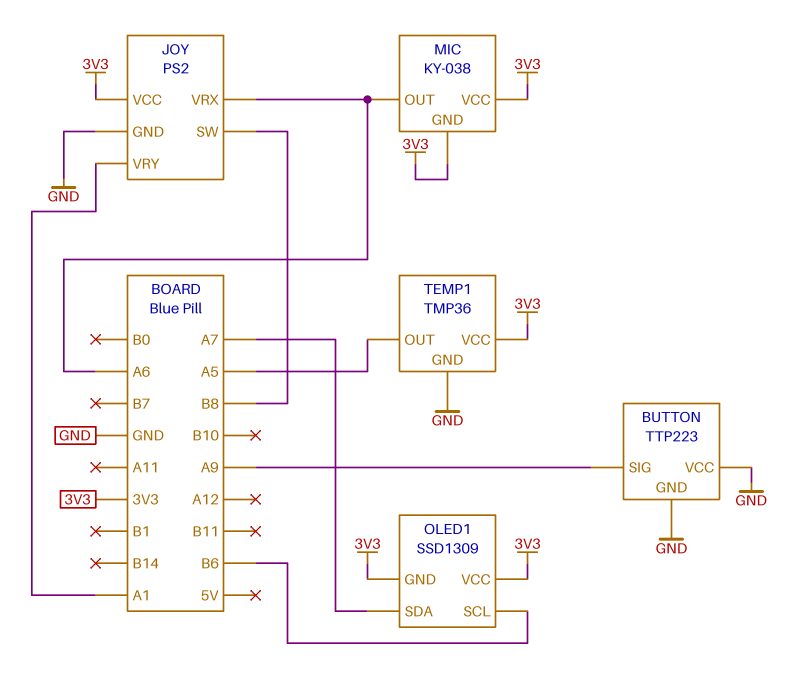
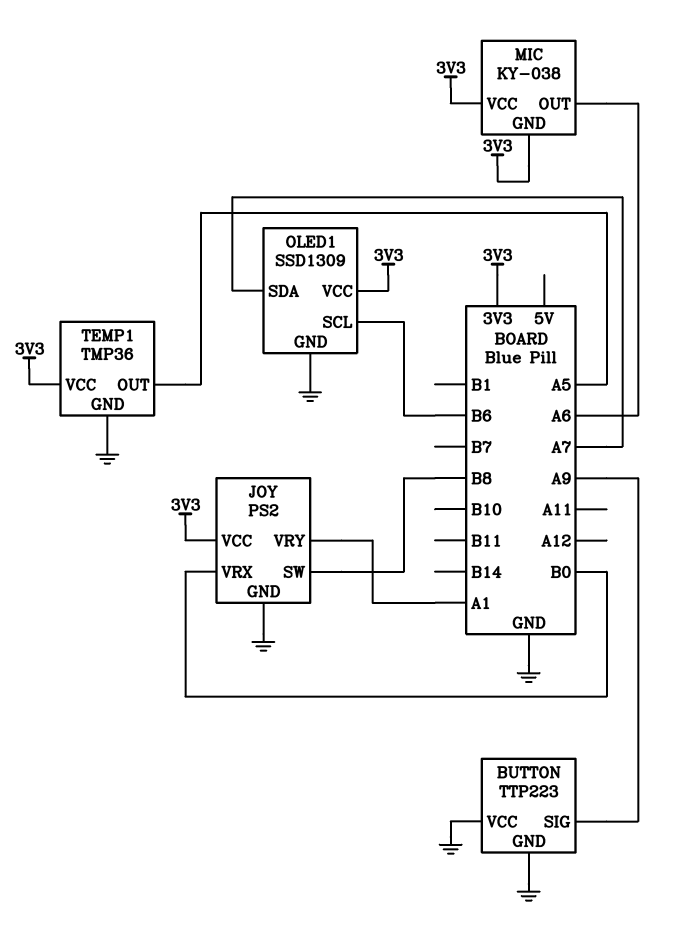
JOY pin VRX: A6 -> B0
OLED1 pin GND: 3V3 -> GND

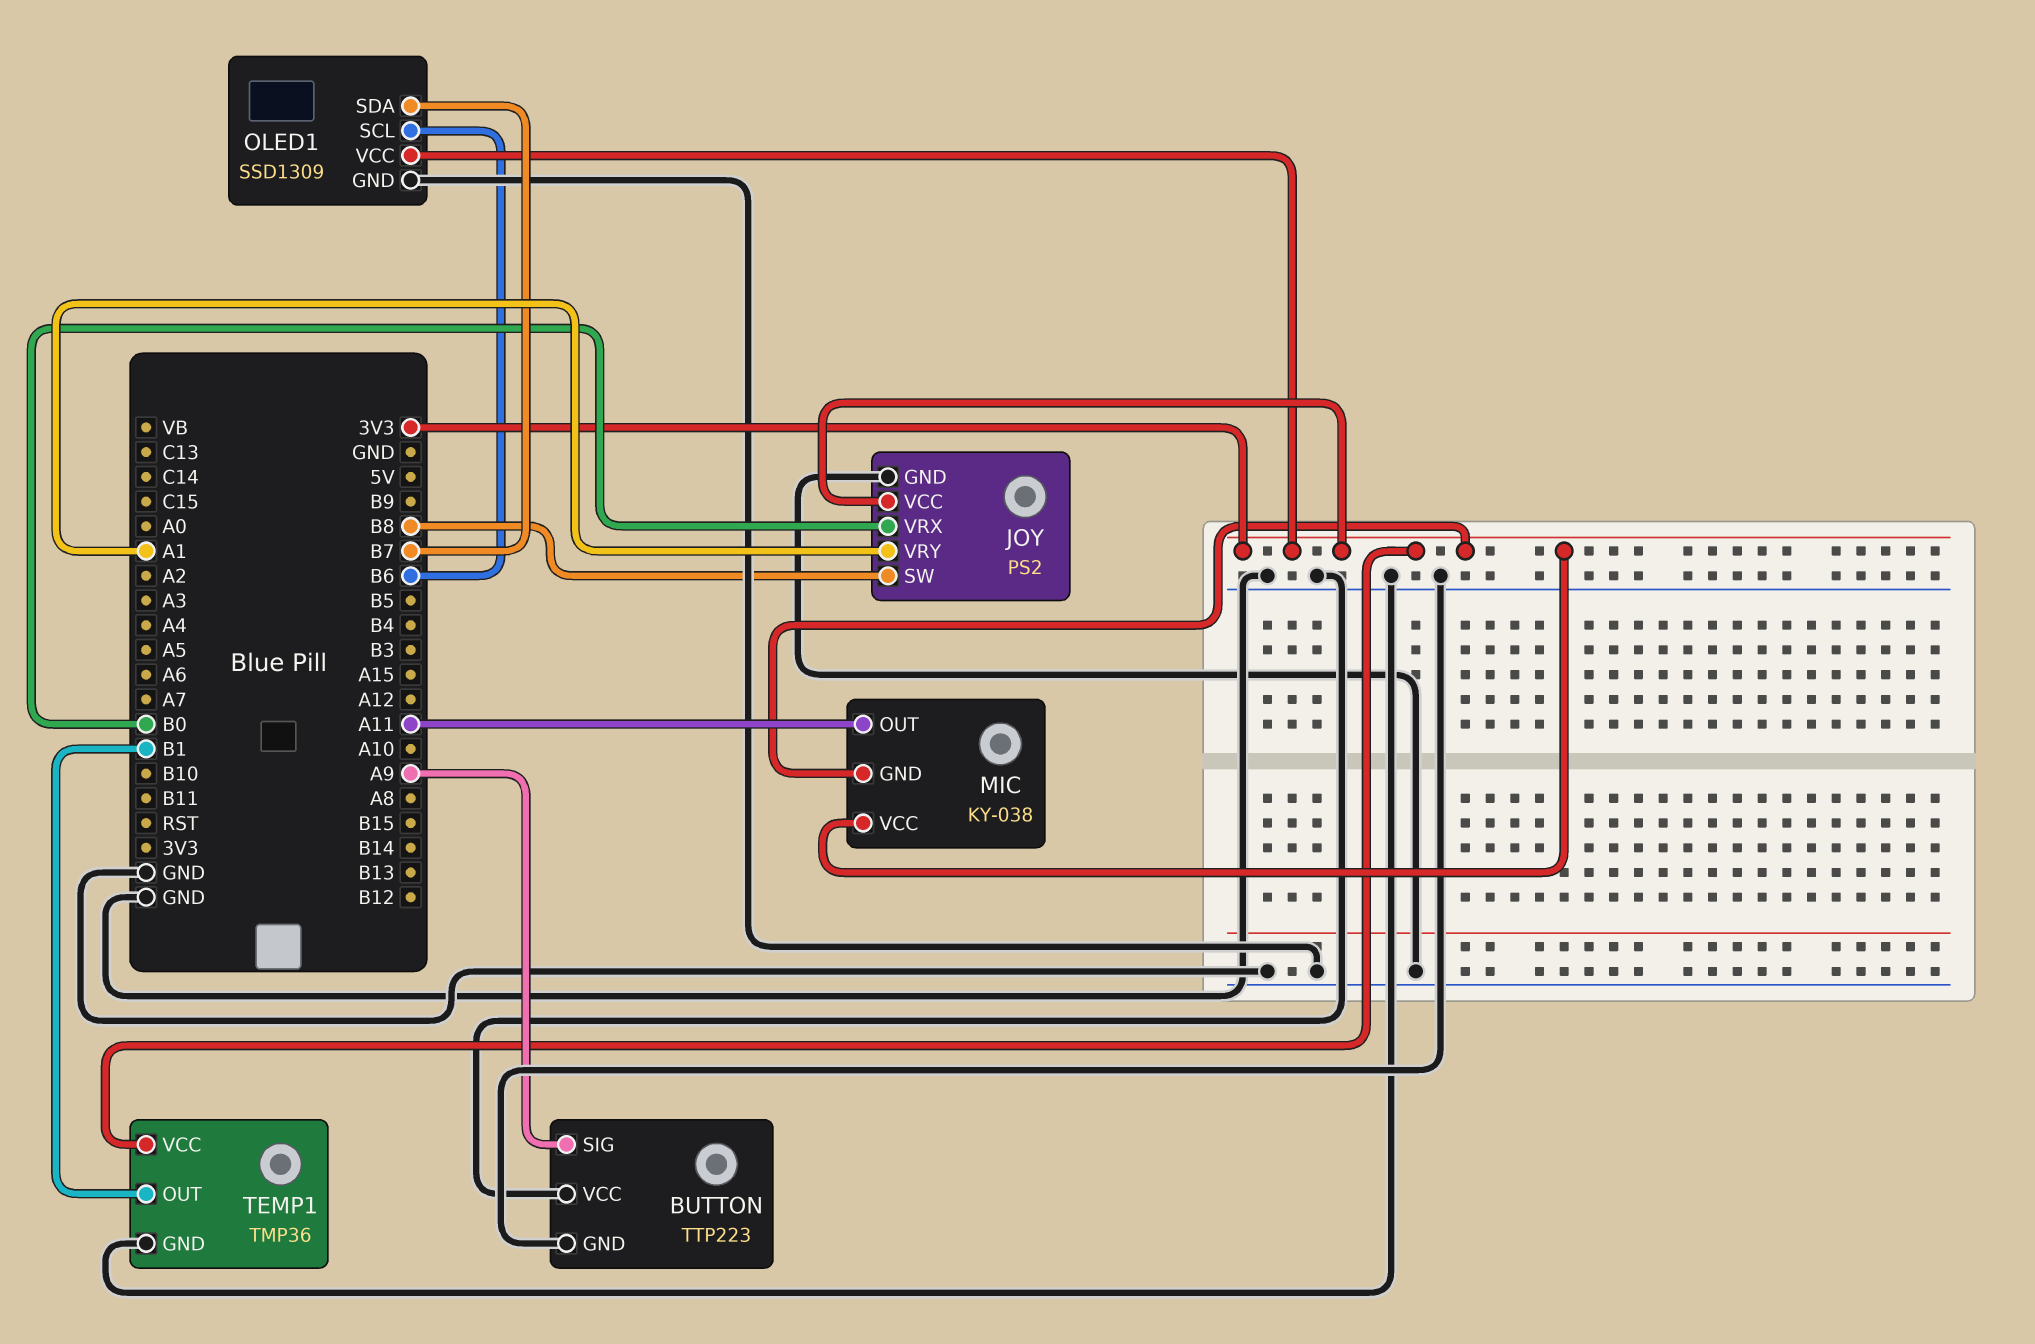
MIC pin OUT: A6 -> A11
OLED1 pin SDA: A7 -> B7
TEMP1 pin OUT: A5 -> B1

